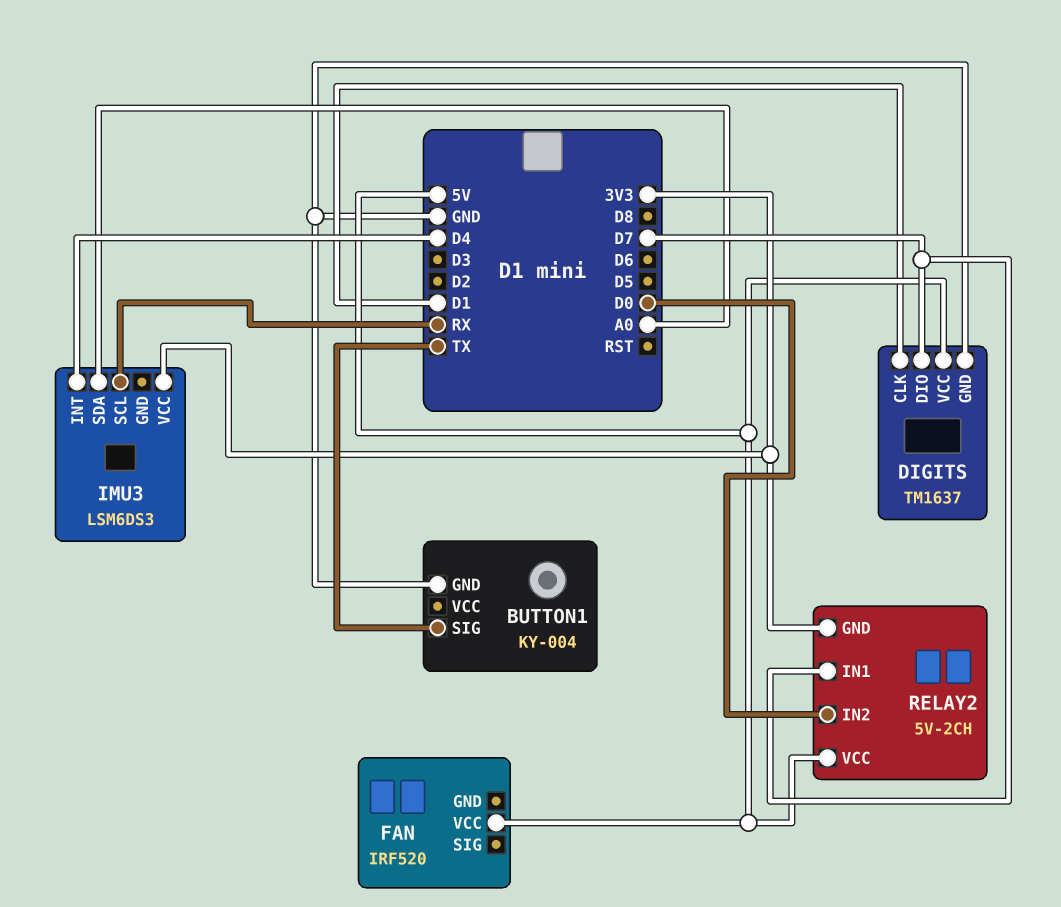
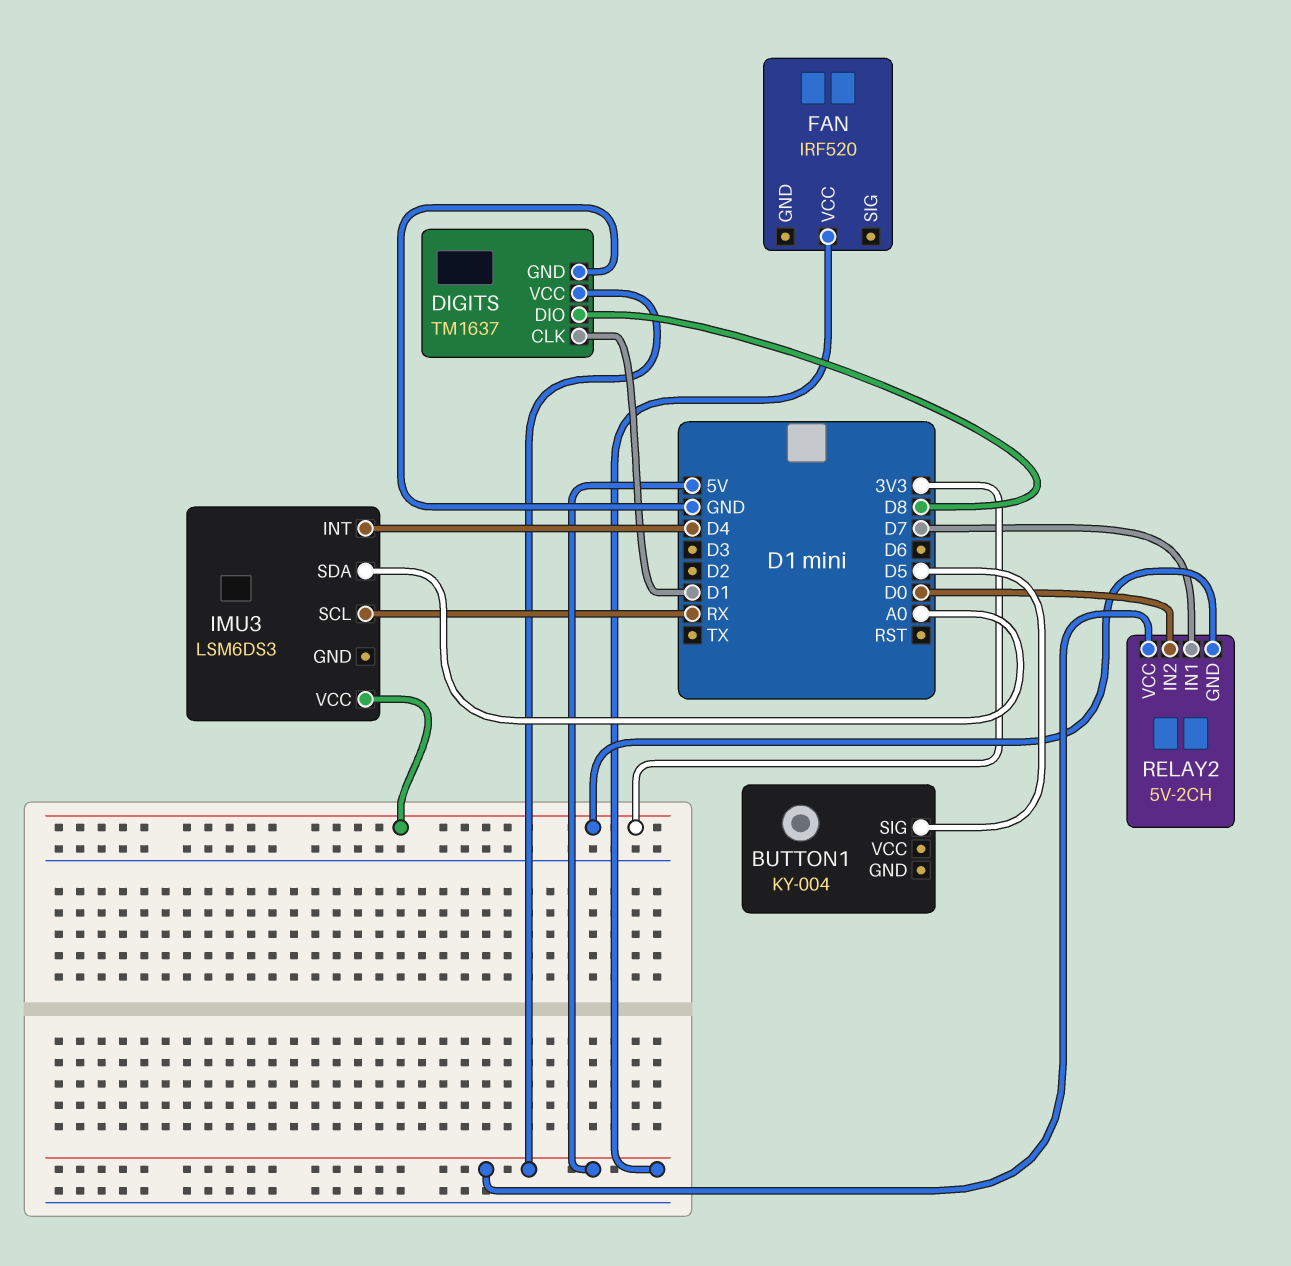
BUTTON1 pin GND: GND -> none
BUTTON1 pin SIG: TX -> D5
DIGITS pin DIO: D7 -> D8

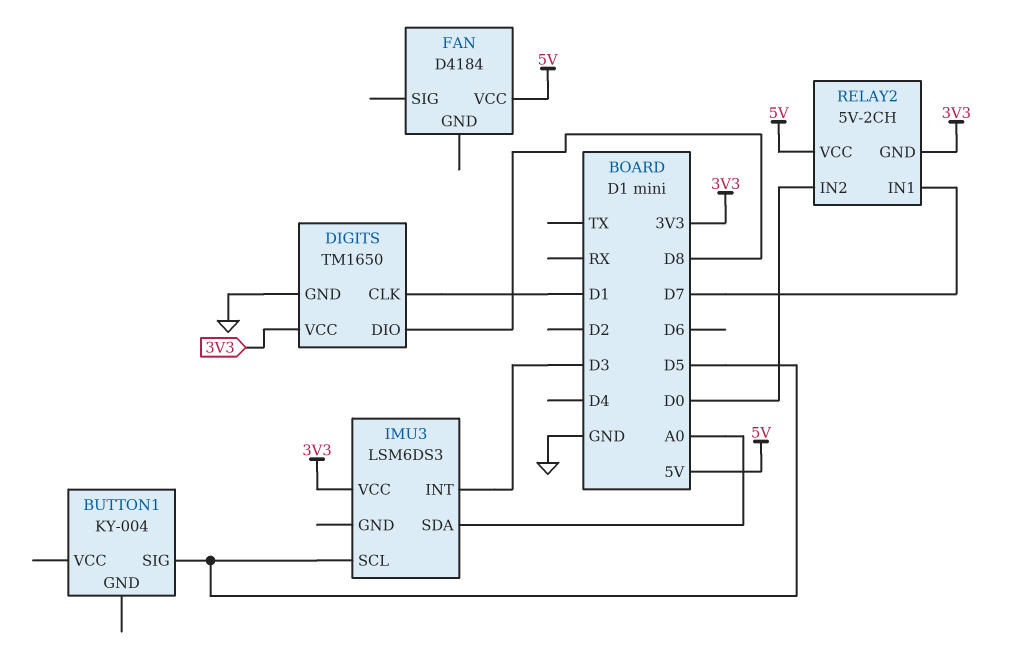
DIGITS: TM1637 -> TM1650
DIGITS pin VCC: 5V -> 3V3
FAN: IRF520 -> D4184
IMU3 pin INT: D4 -> D3
IMU3 pin SCL: RX -> D5

